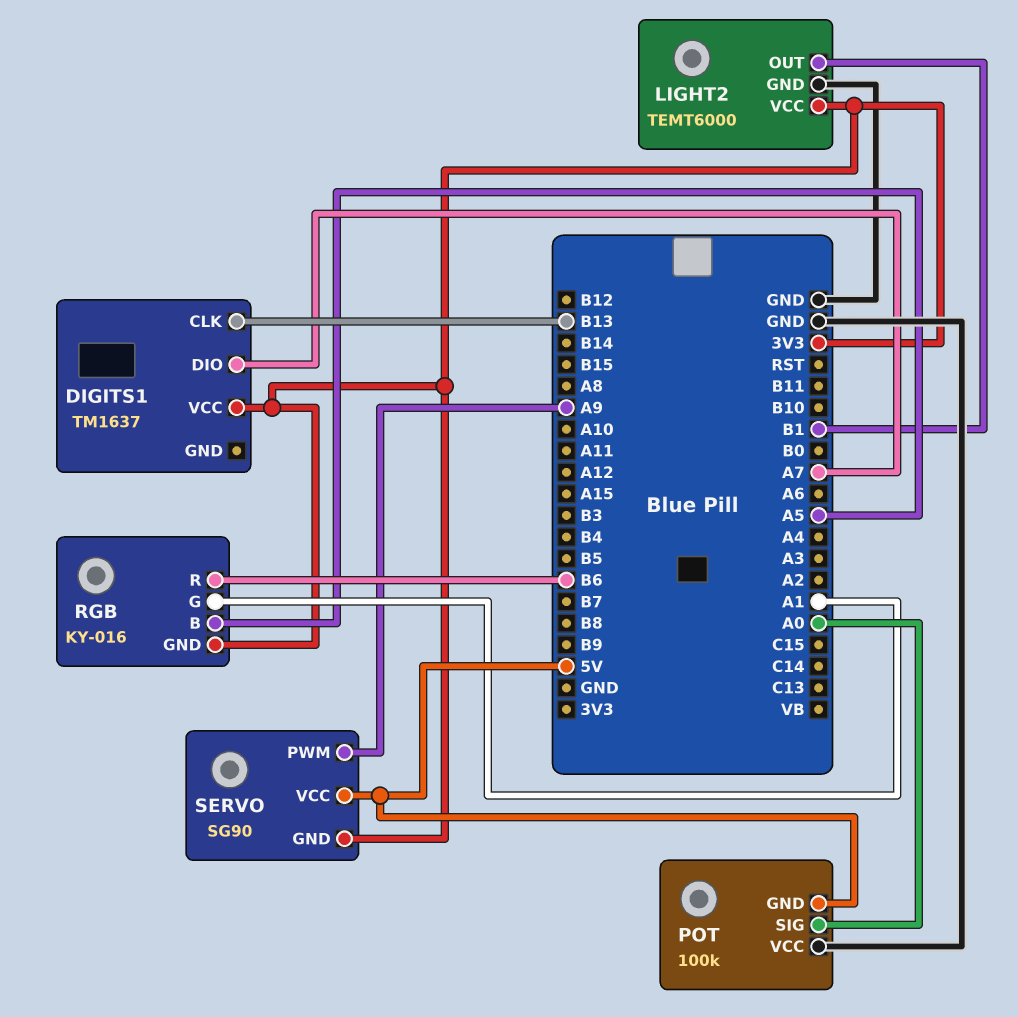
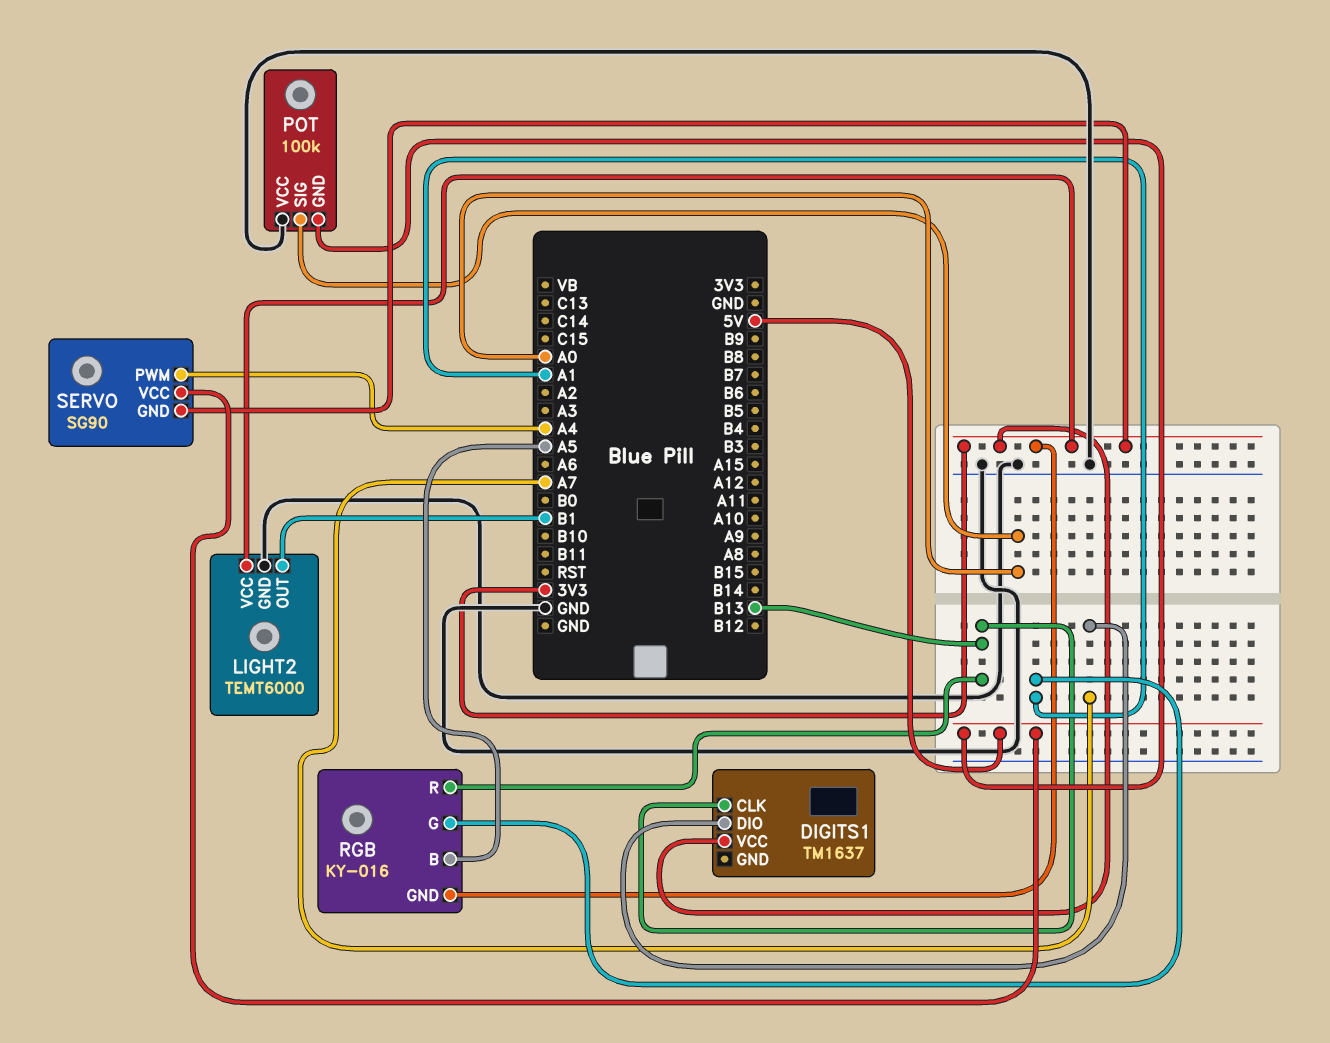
RGB pin R: B6 -> B13
SERVO pin PWM: A9 -> A4

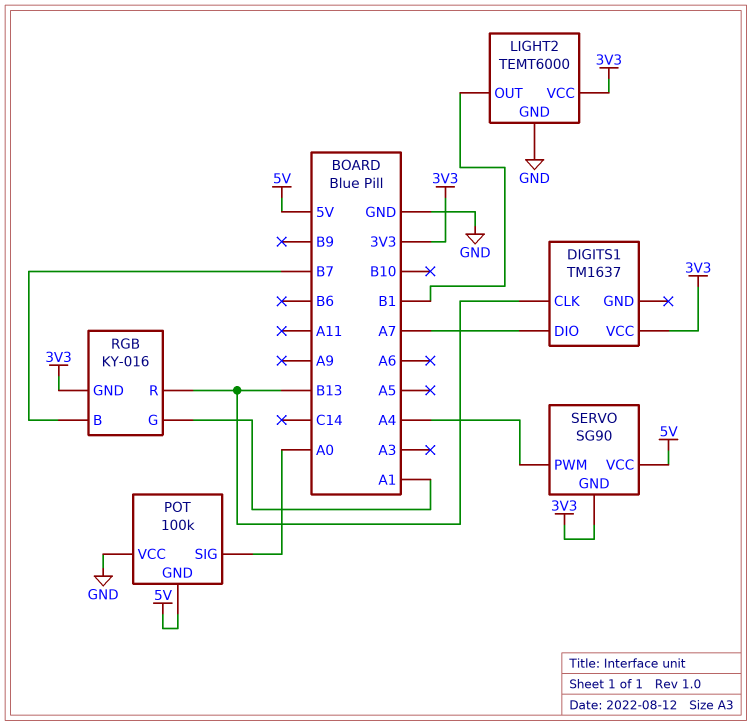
RGB pin B: A5 -> B7

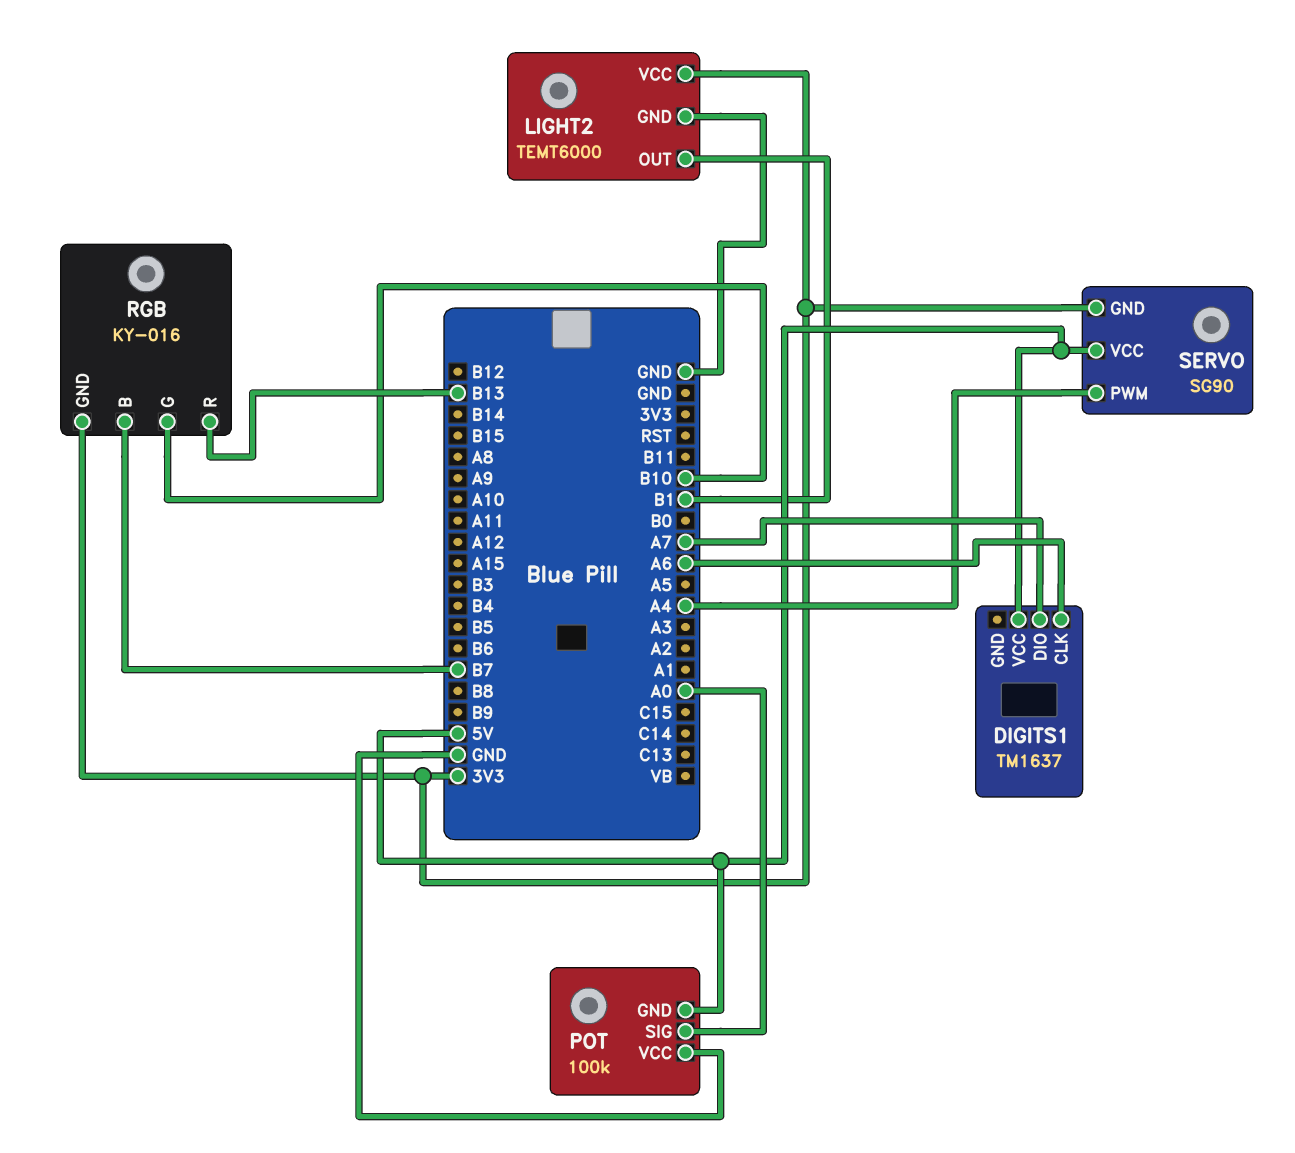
DIGITS1 pin CLK: B13 -> A6
DIGITS1 pin VCC: 3V3 -> 5V
RGB pin G: A1 -> B10

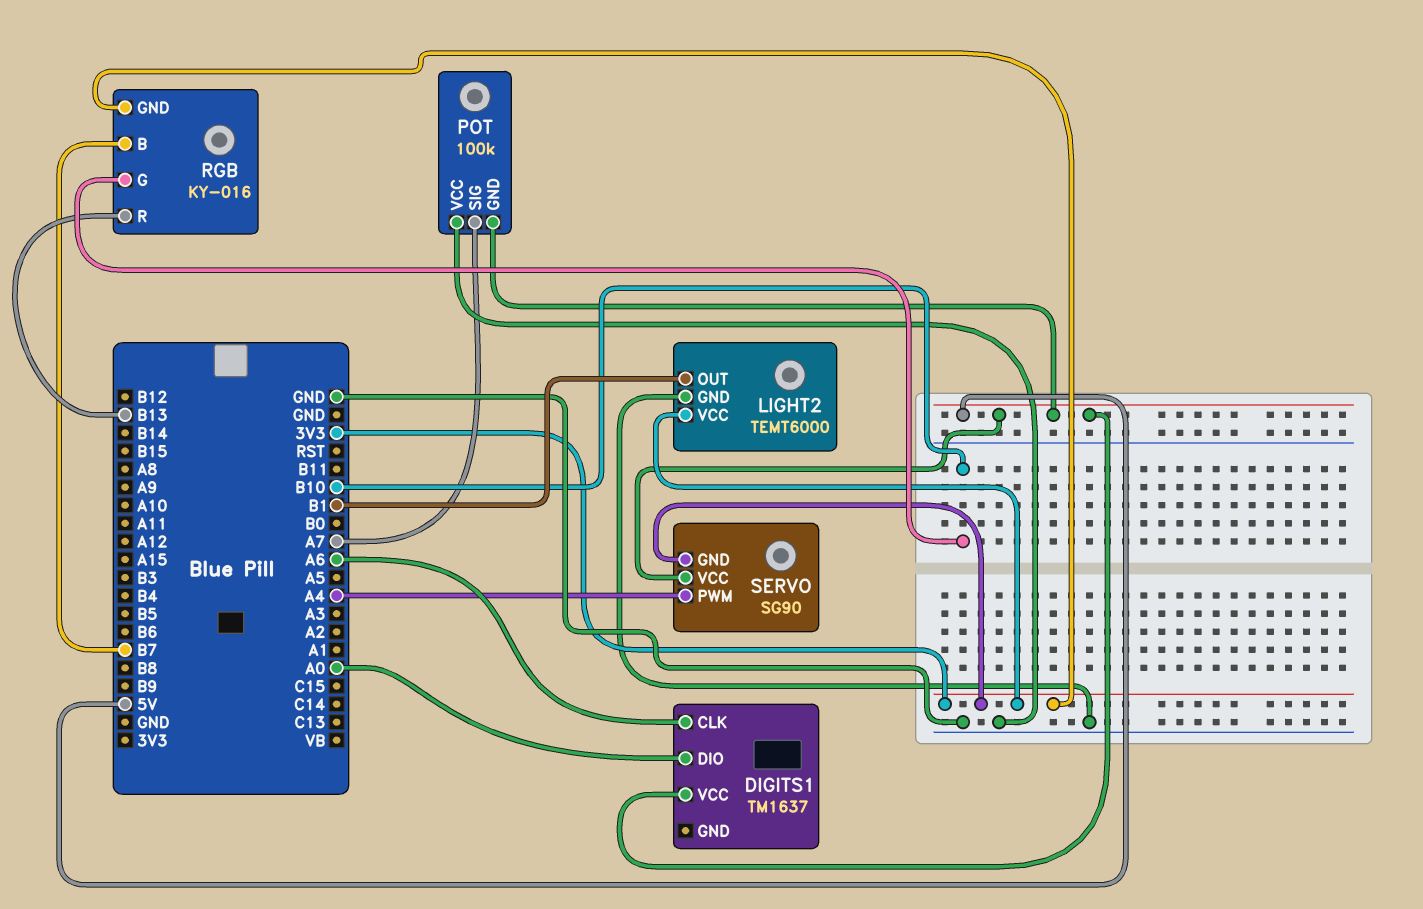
DIGITS1 pin DIO: A7 -> A0
POT pin SIG: A0 -> A7

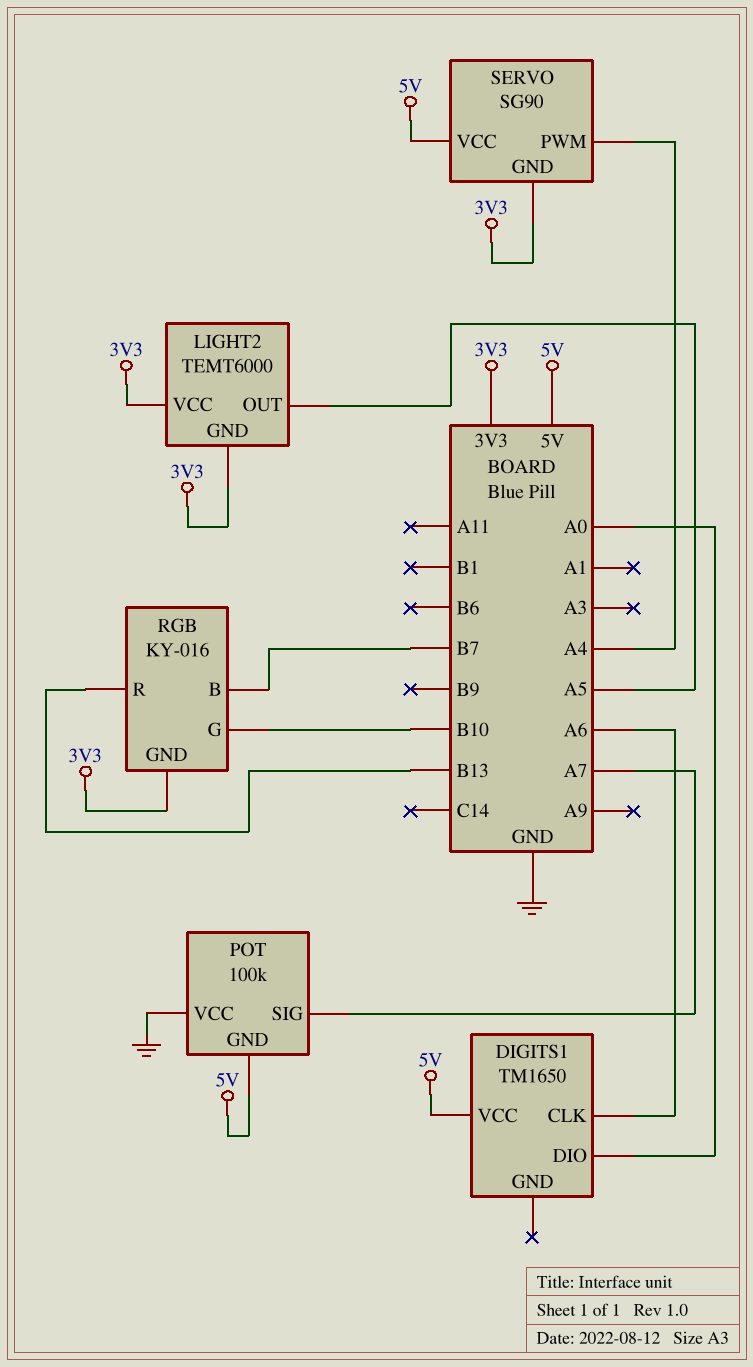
DIGITS1: TM1637 -> TM1650
LIGHT2 pin GND: GND -> 3V3
LIGHT2 pin OUT: B1 -> A5

